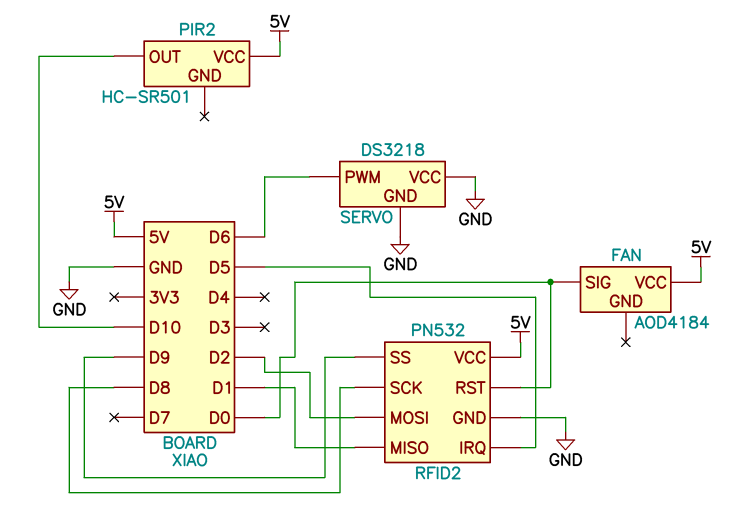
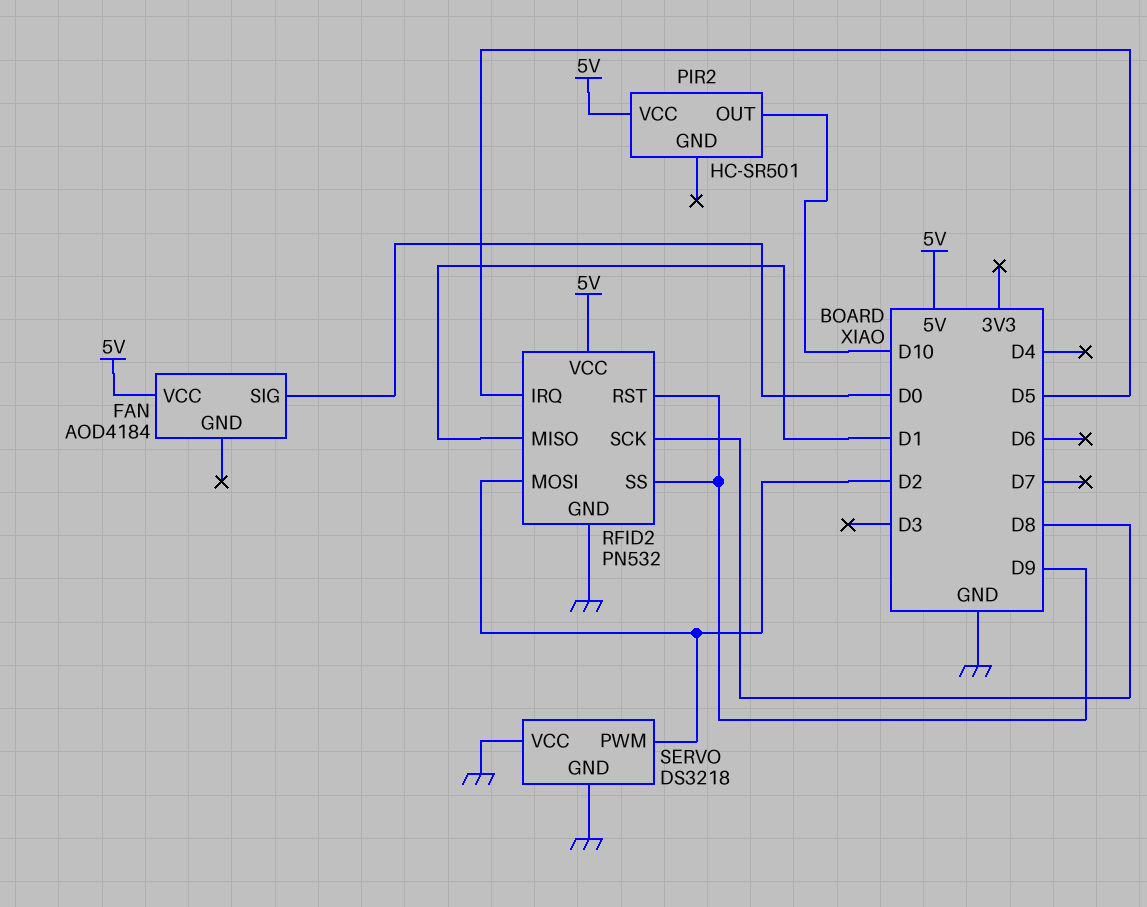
RFID2 pin RST: D0 -> D9
SERVO pin PWM: D6 -> D2

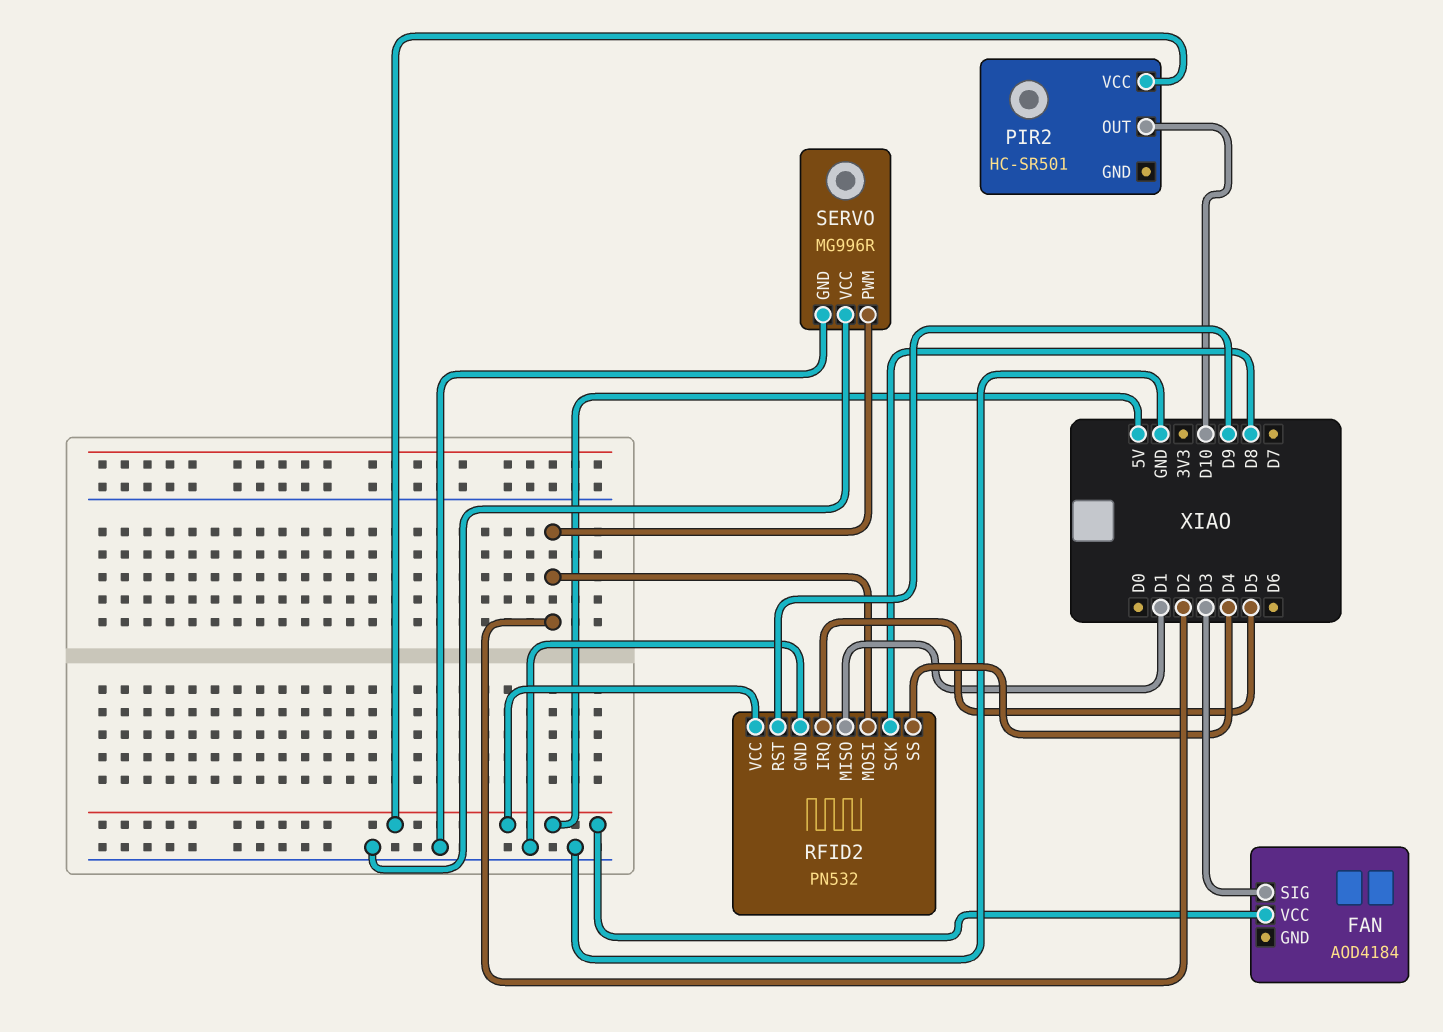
FAN pin SIG: D0 -> D3
RFID2 pin SS: D9 -> D4
SERVO: DS3218 -> MG996R

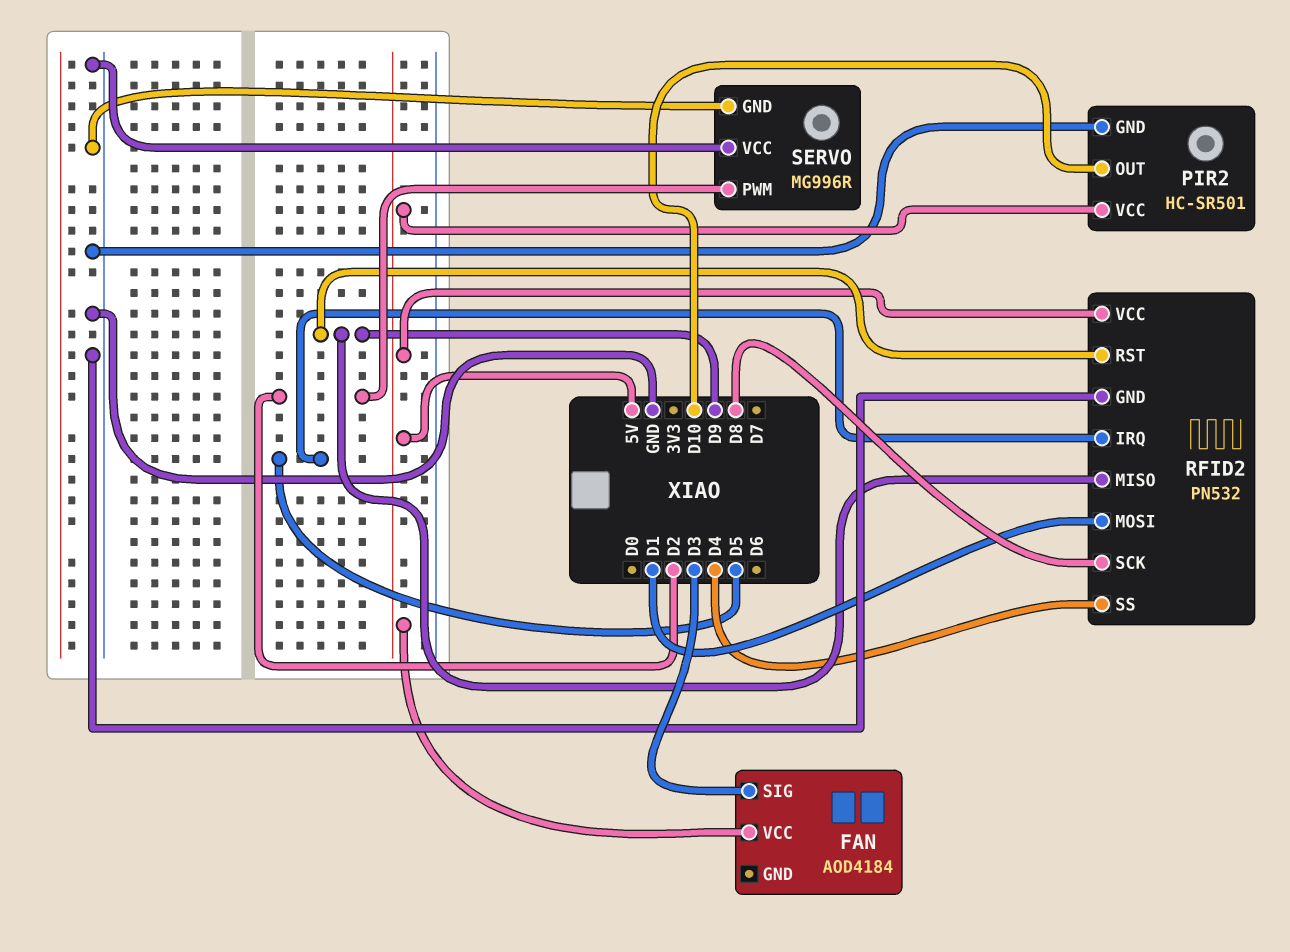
PIR2 pin GND: none -> GND
RFID2 pin MISO: D1 -> D9
RFID2 pin MOSI: D2 -> D1

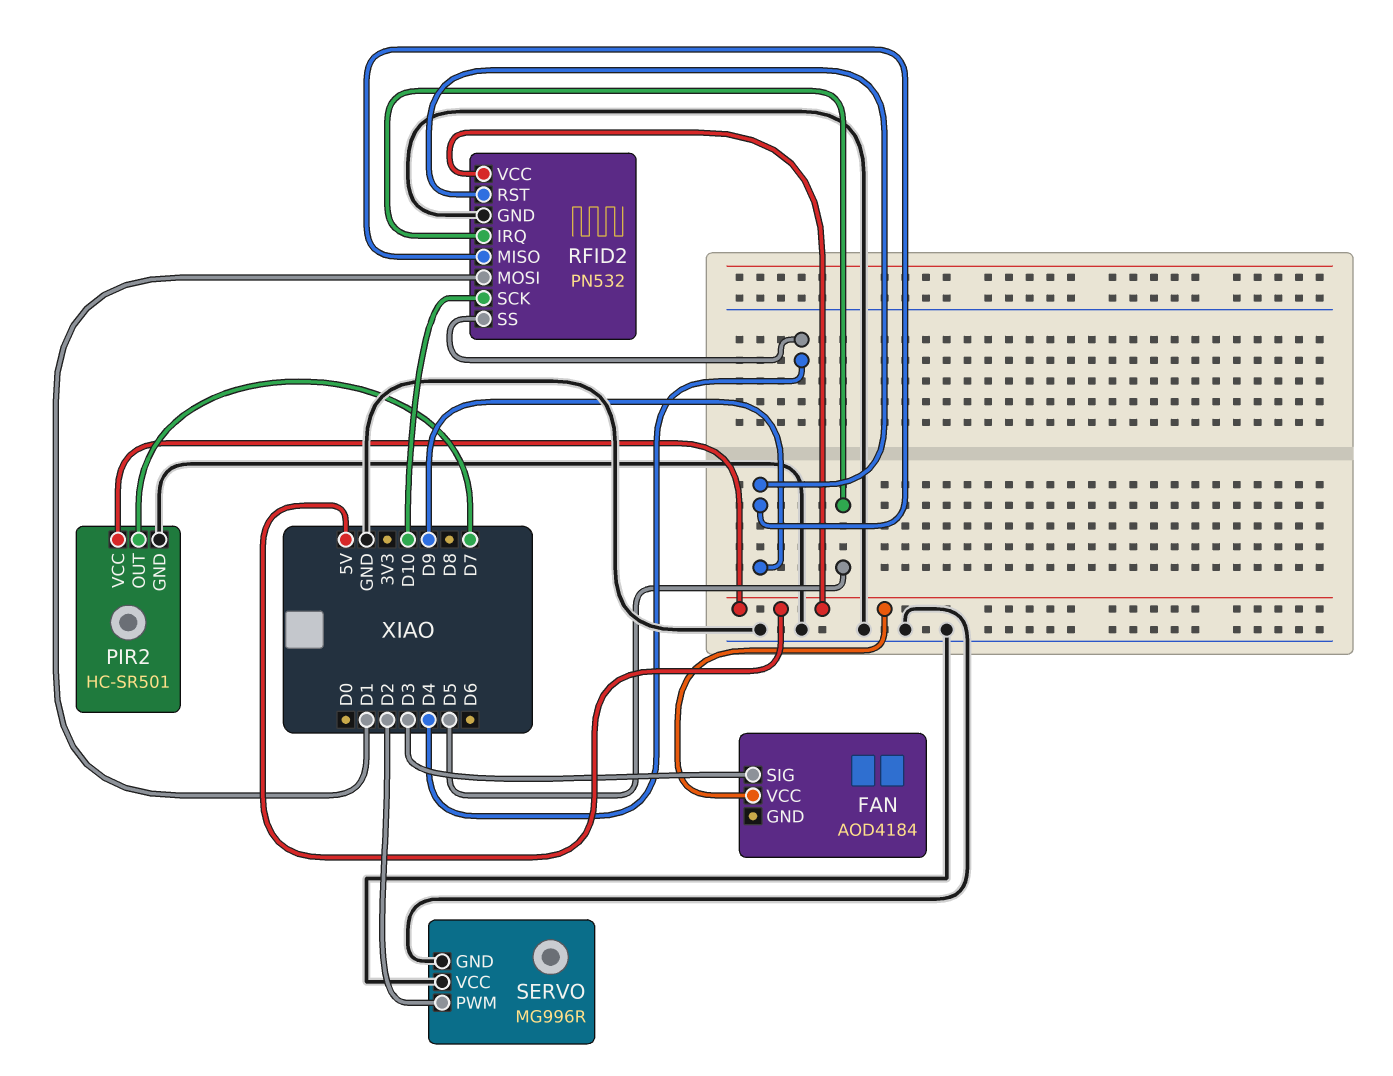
PIR2 pin OUT: D10 -> D7
RFID2 pin SCK: D8 -> D10

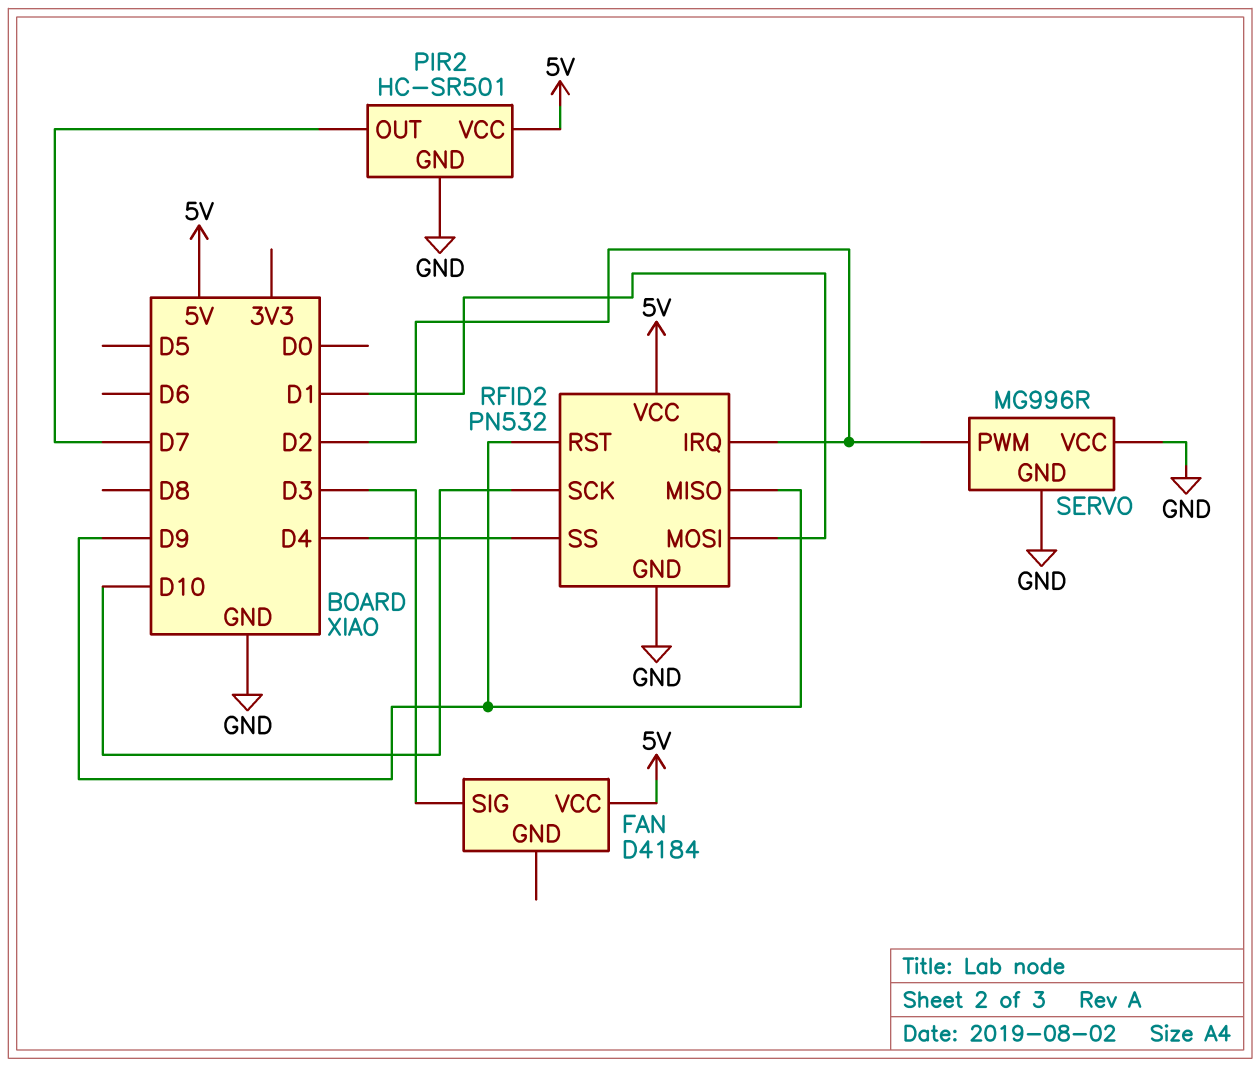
FAN: AOD4184 -> D4184
RFID2 pin IRQ: D5 -> D2

